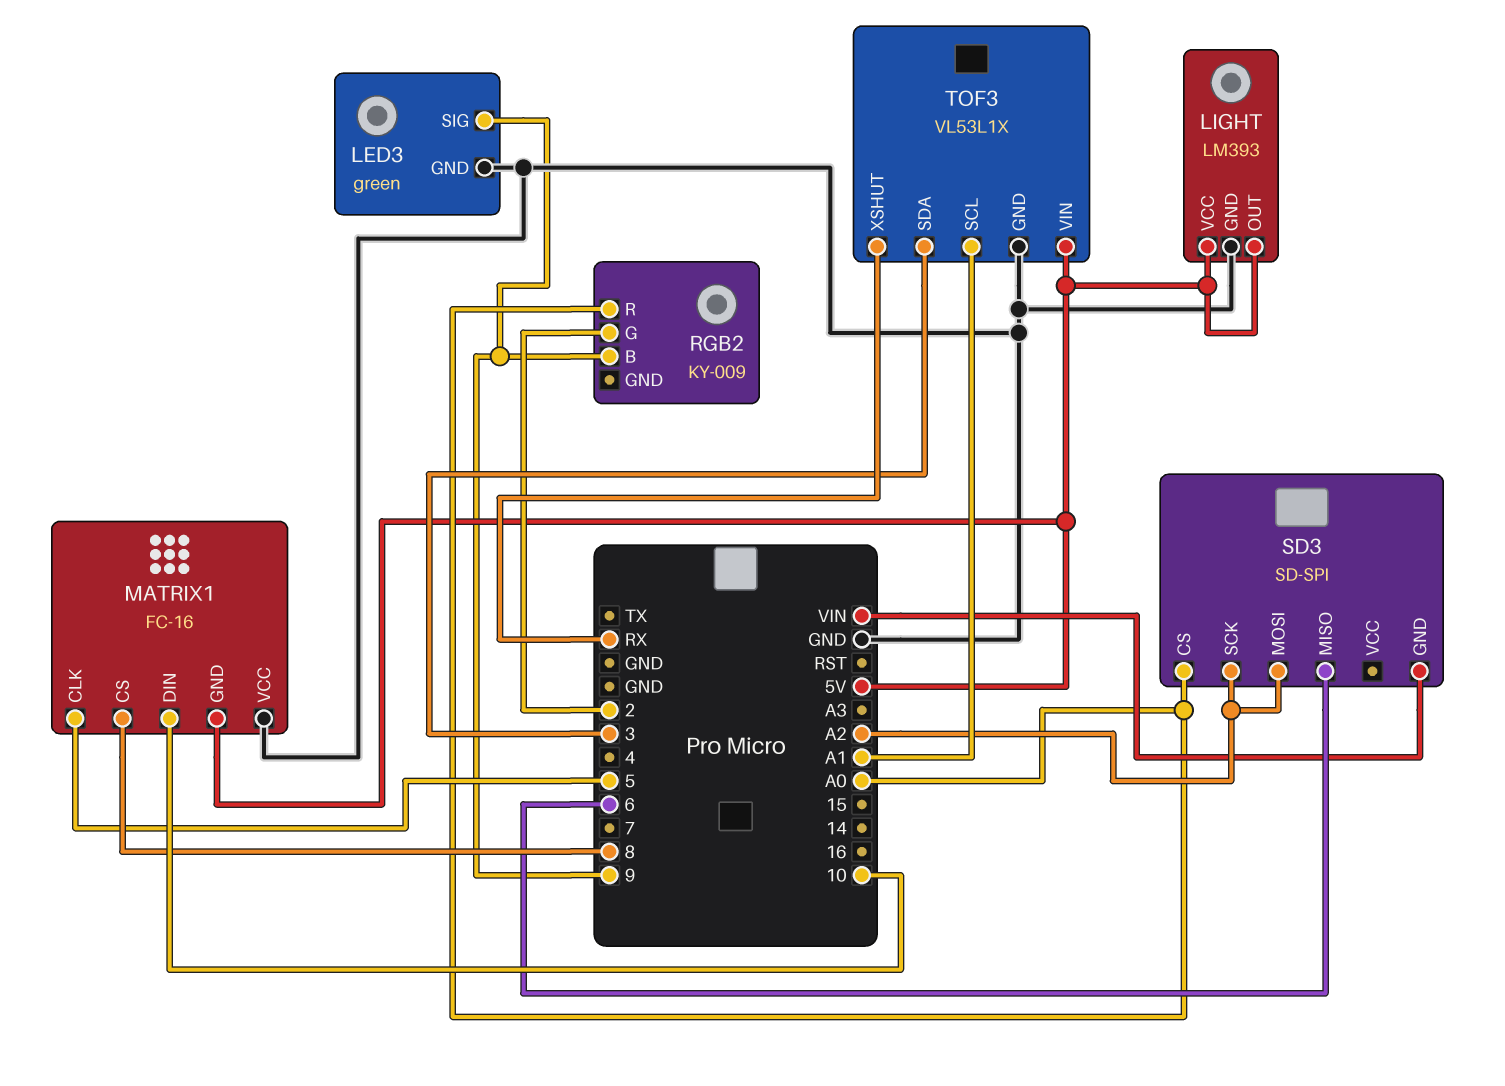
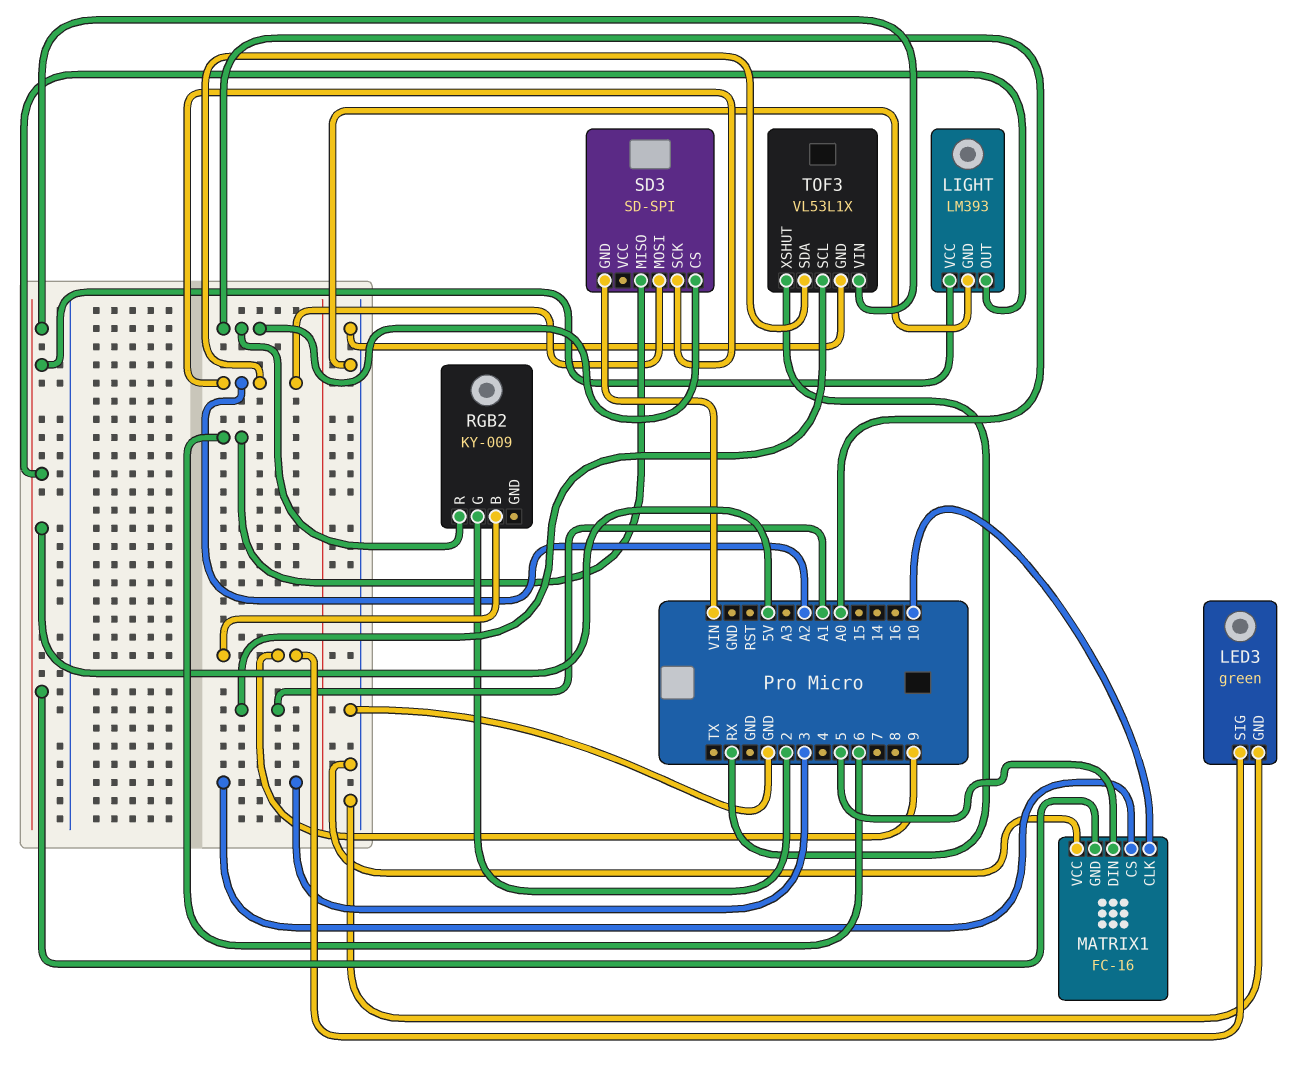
MATRIX1 pin CLK: 5 -> 10
MATRIX1 pin CS: 8 -> 3
MATRIX1 pin DIN: 10 -> 5
TOF3 pin SDA: 3 -> A2

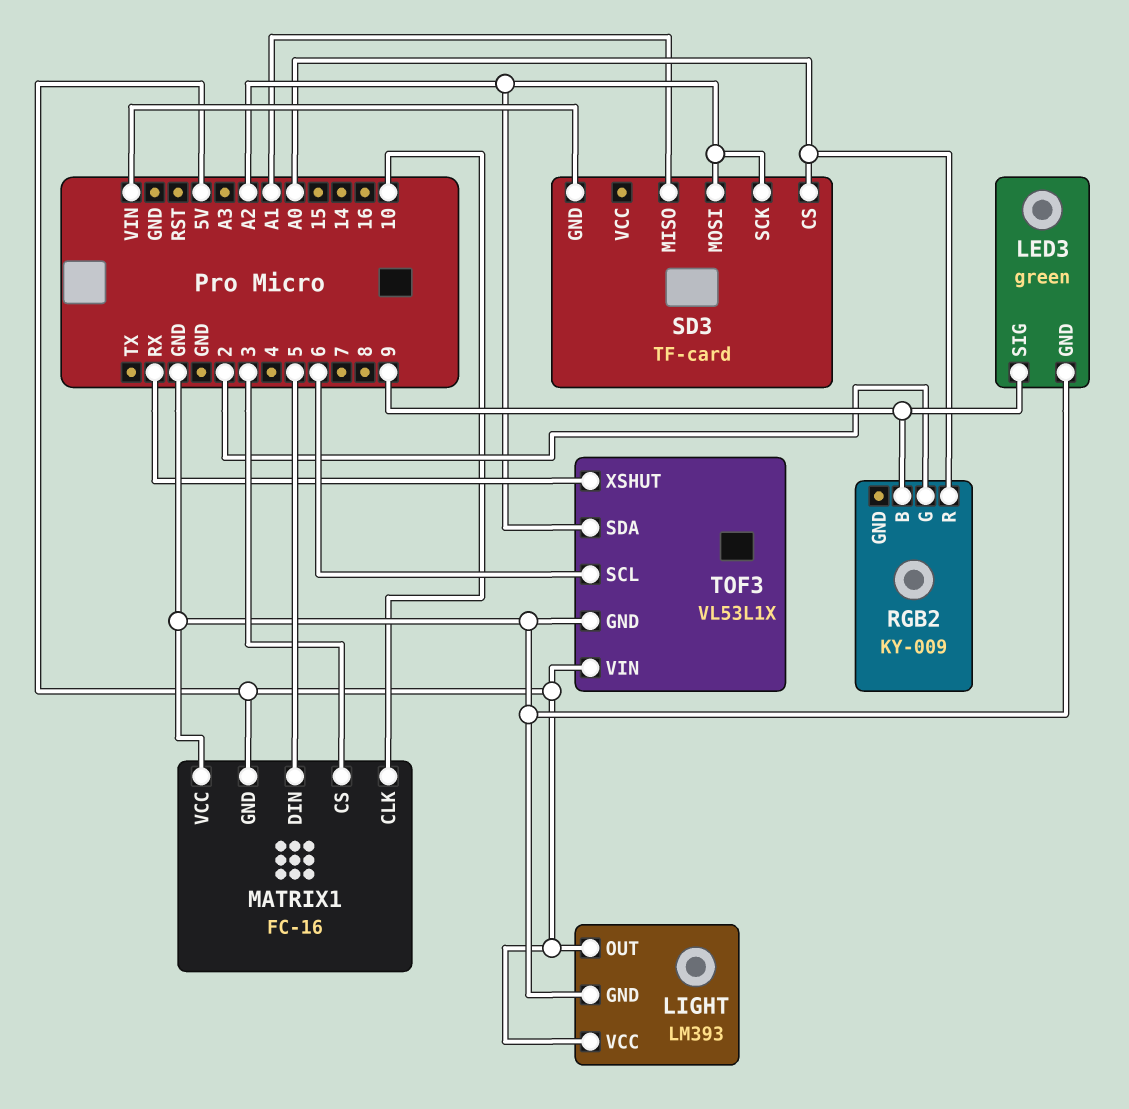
SD3: SD-SPI -> TF-card
SD3 pin MISO: 6 -> A1
TOF3 pin SCL: A1 -> 6

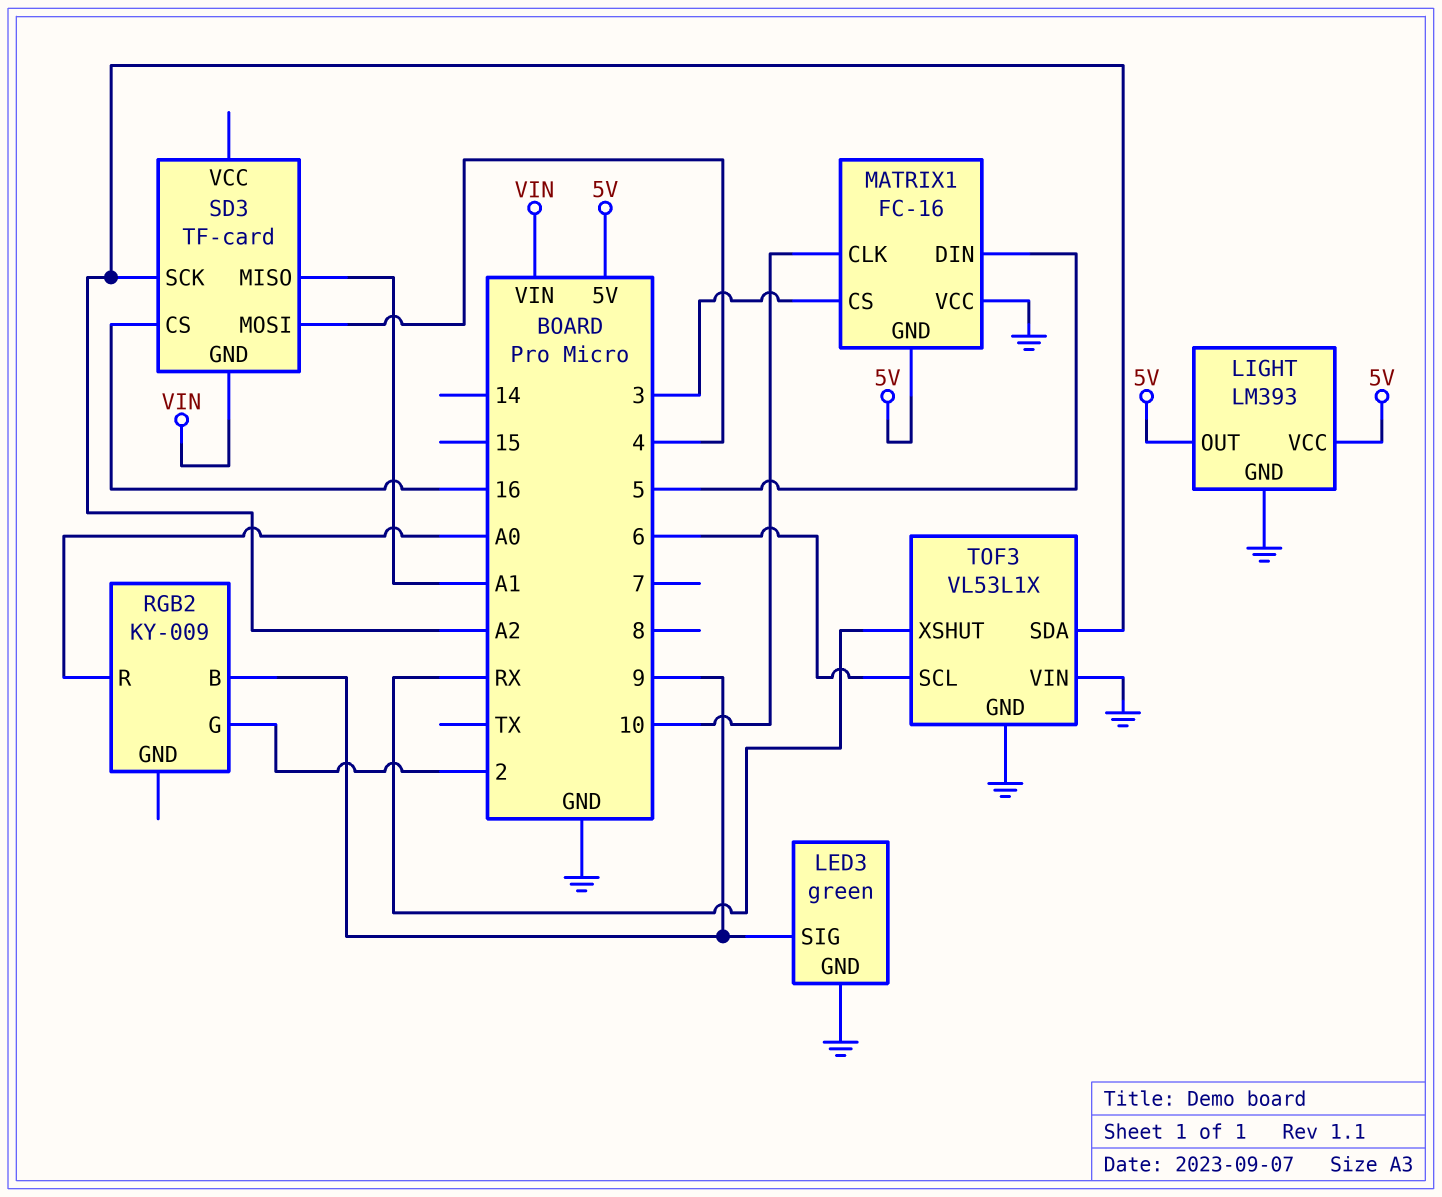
SD3 pin CS: A0 -> 16
SD3 pin MOSI: A2 -> 4
TOF3 pin VIN: 5V -> GND

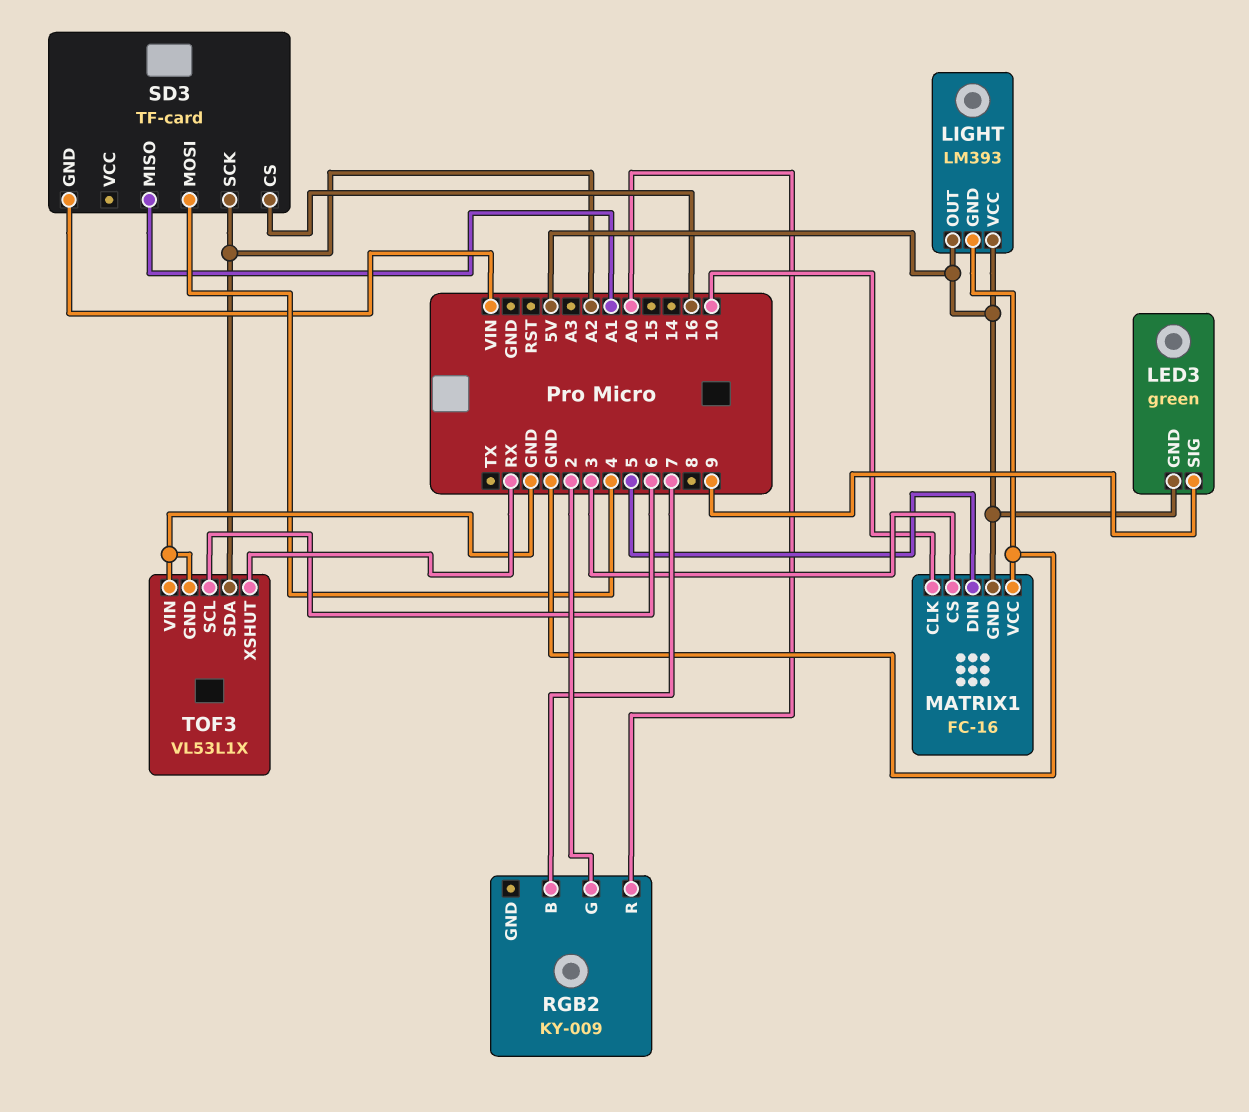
LED3 pin GND: GND -> 5V
RGB2 pin B: 9 -> 7

